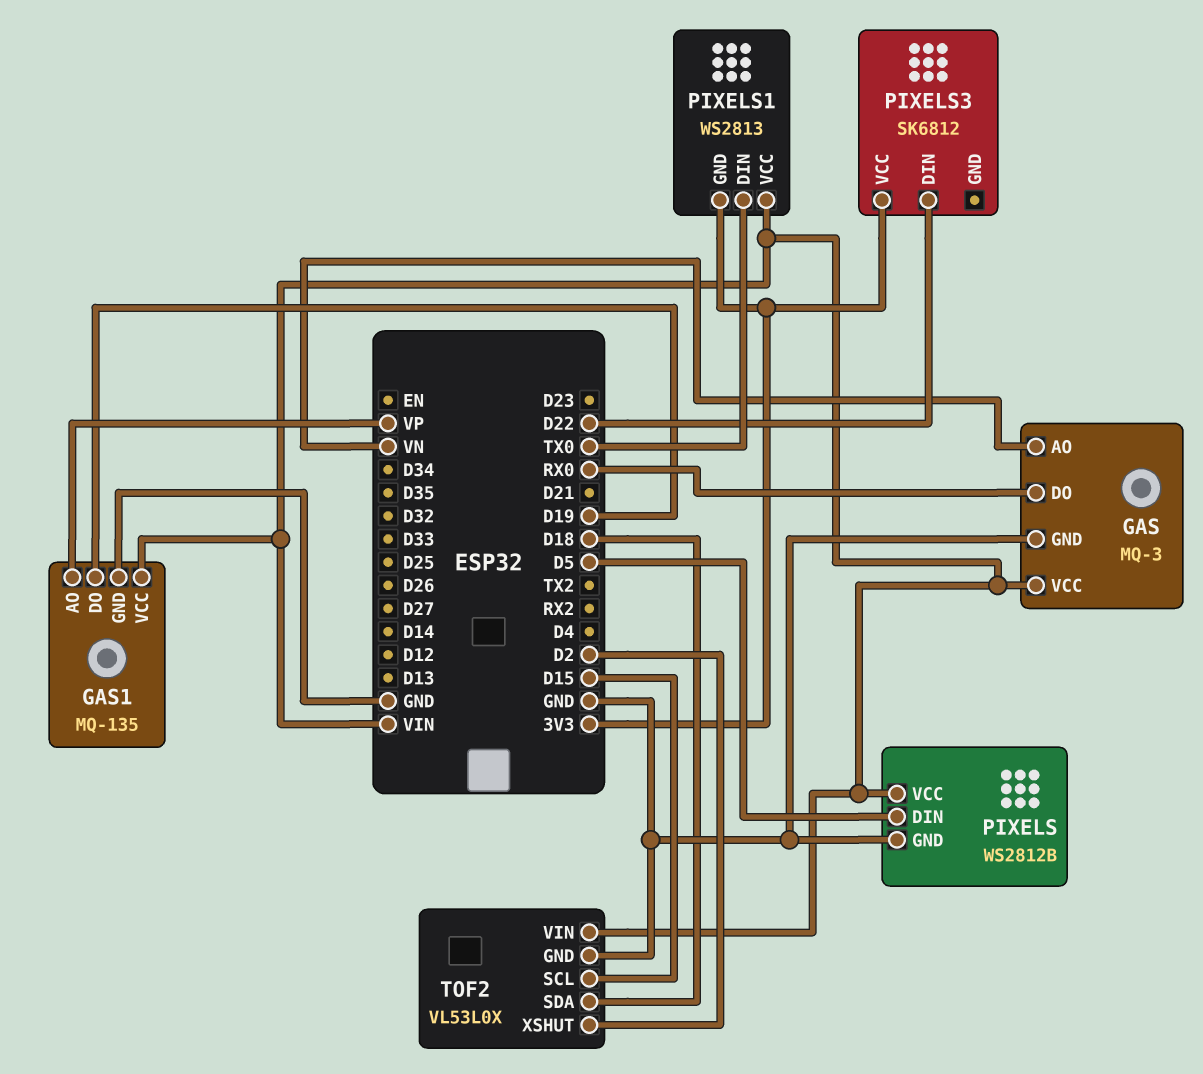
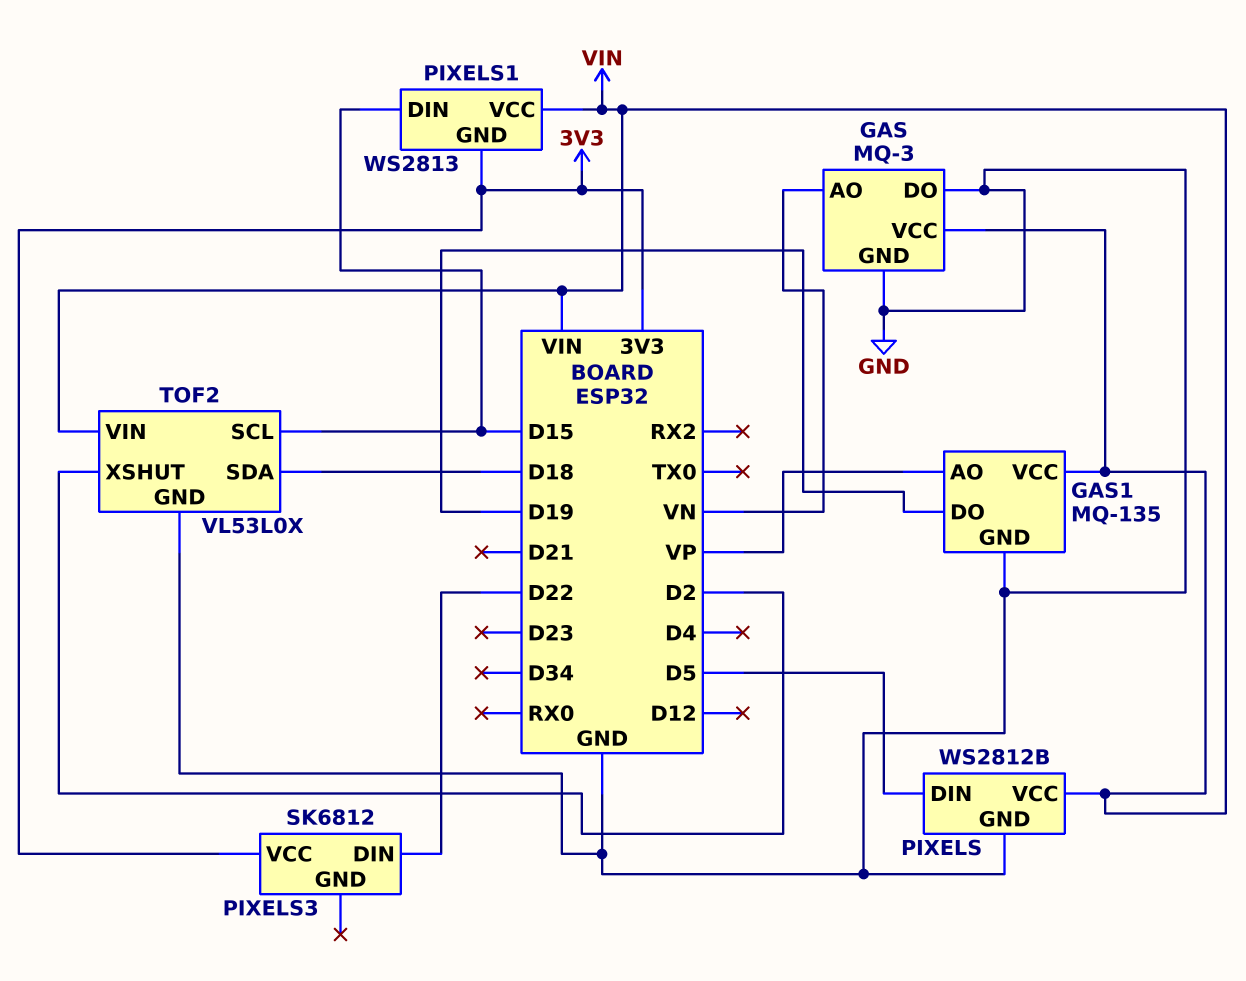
GAS pin DO: RX0 -> GND
PIXELS1 pin DIN: TX0 -> D15

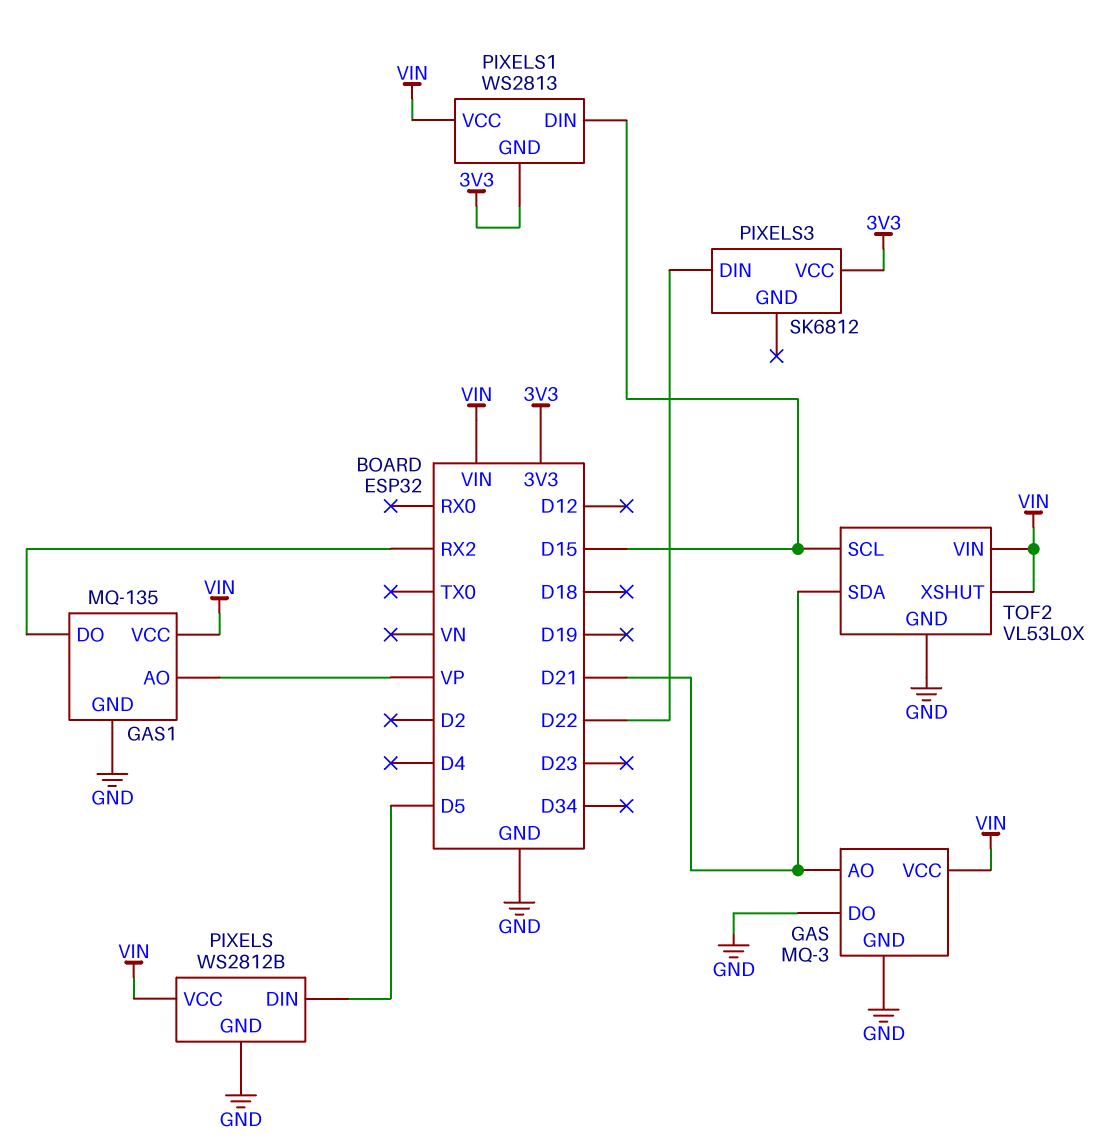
GAS pin AO: VN -> D21
GAS1 pin DO: D19 -> RX2
TOF2 pin SDA: D18 -> D21
TOF2 pin XSHUT: D2 -> VIN

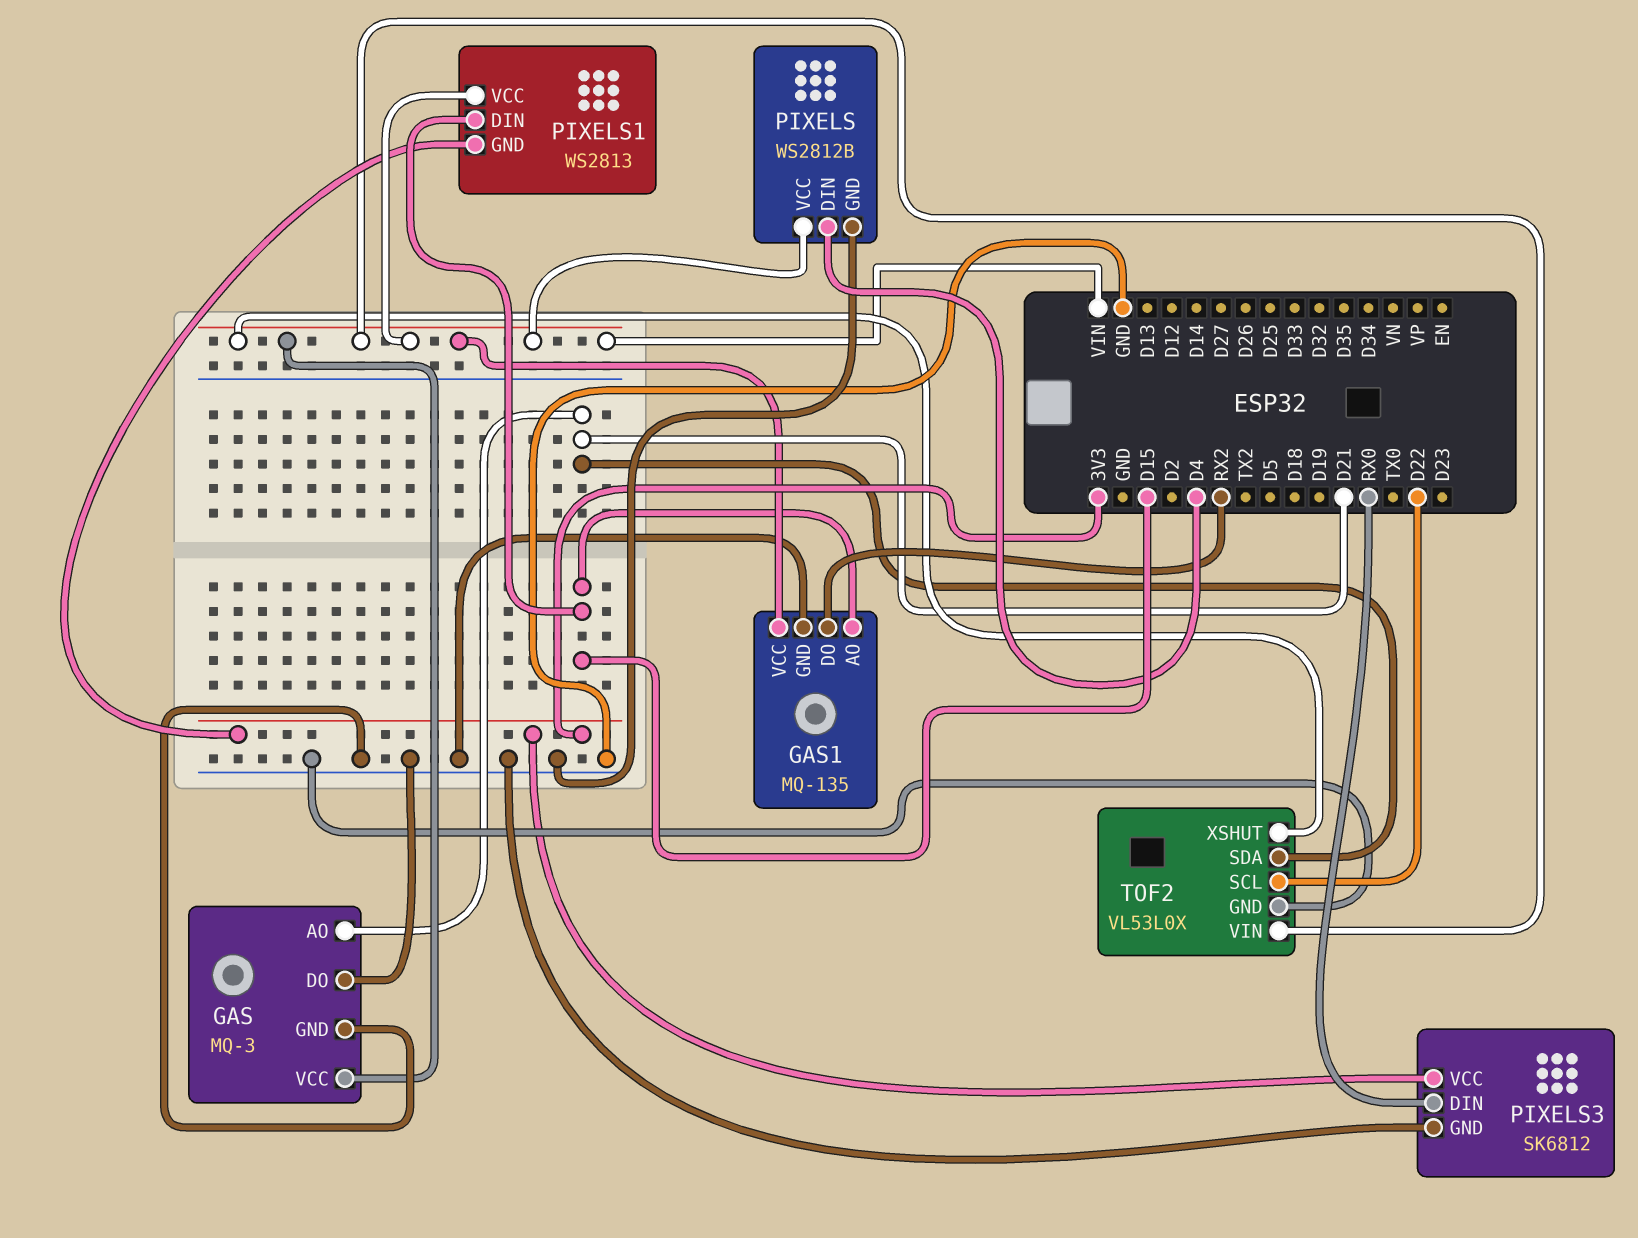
GAS1 pin AO: VP -> D15
PIXELS pin DIN: D5 -> D4
PIXELS3 pin DIN: D22 -> RX0
PIXELS3 pin GND: none -> GND
TOF2 pin SCL: D15 -> D22

